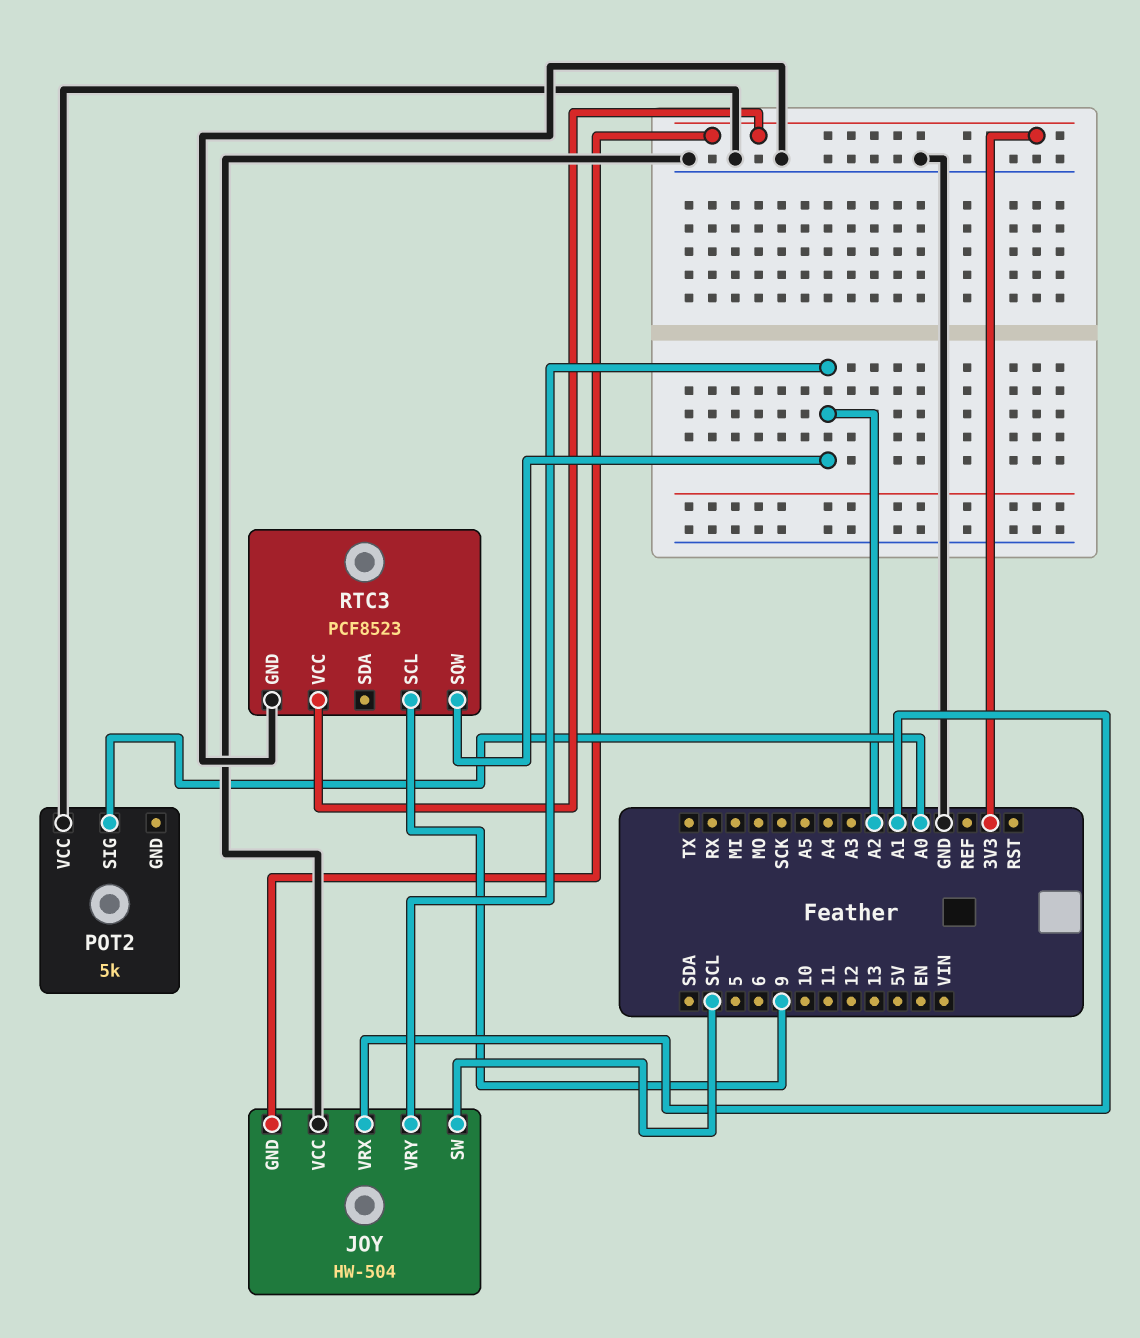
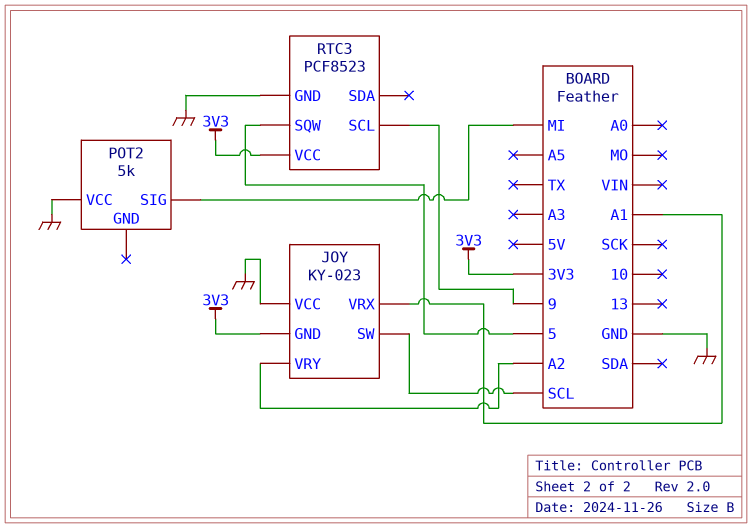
JOY: HW-504 -> KY-023
POT2 pin SIG: A0 -> MI
RTC3 pin SQW: A2 -> 5

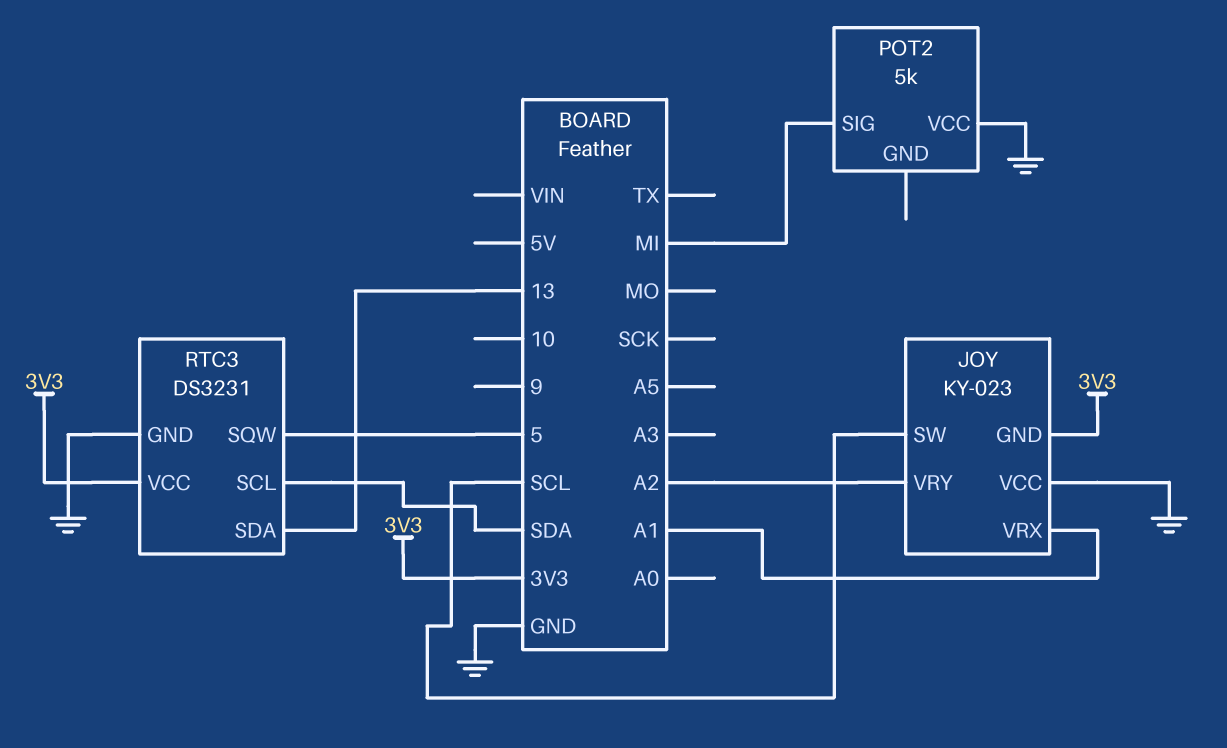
RTC3: PCF8523 -> DS3231
RTC3 pin SCL: 9 -> SDA
RTC3 pin SDA: none -> 13

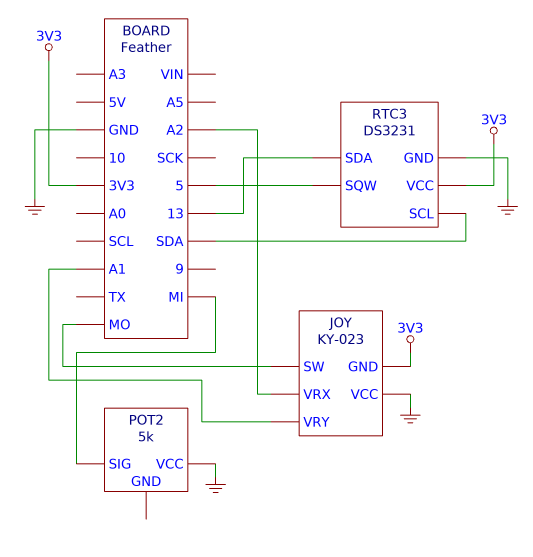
JOY pin SW: SCL -> MO
JOY pin VRX: A1 -> A2
JOY pin VRY: A2 -> A1

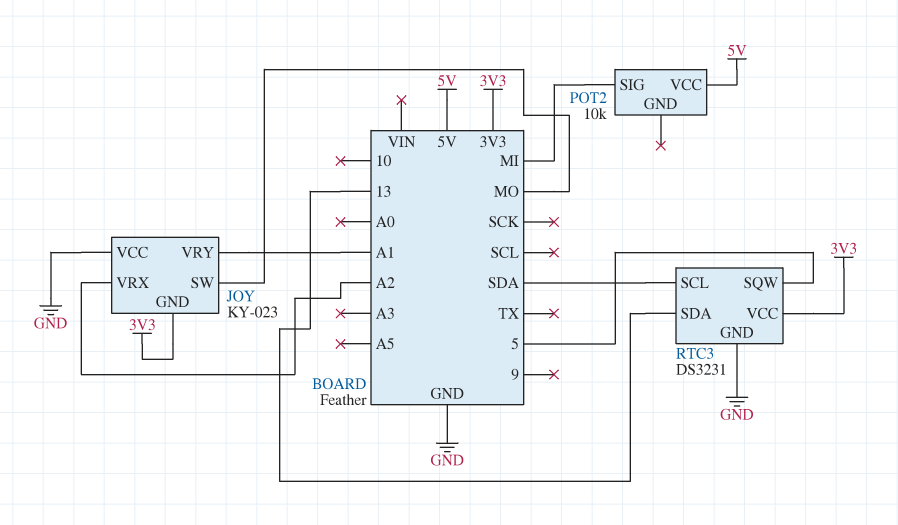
POT2: 5k -> 10k
POT2 pin VCC: GND -> 5V

